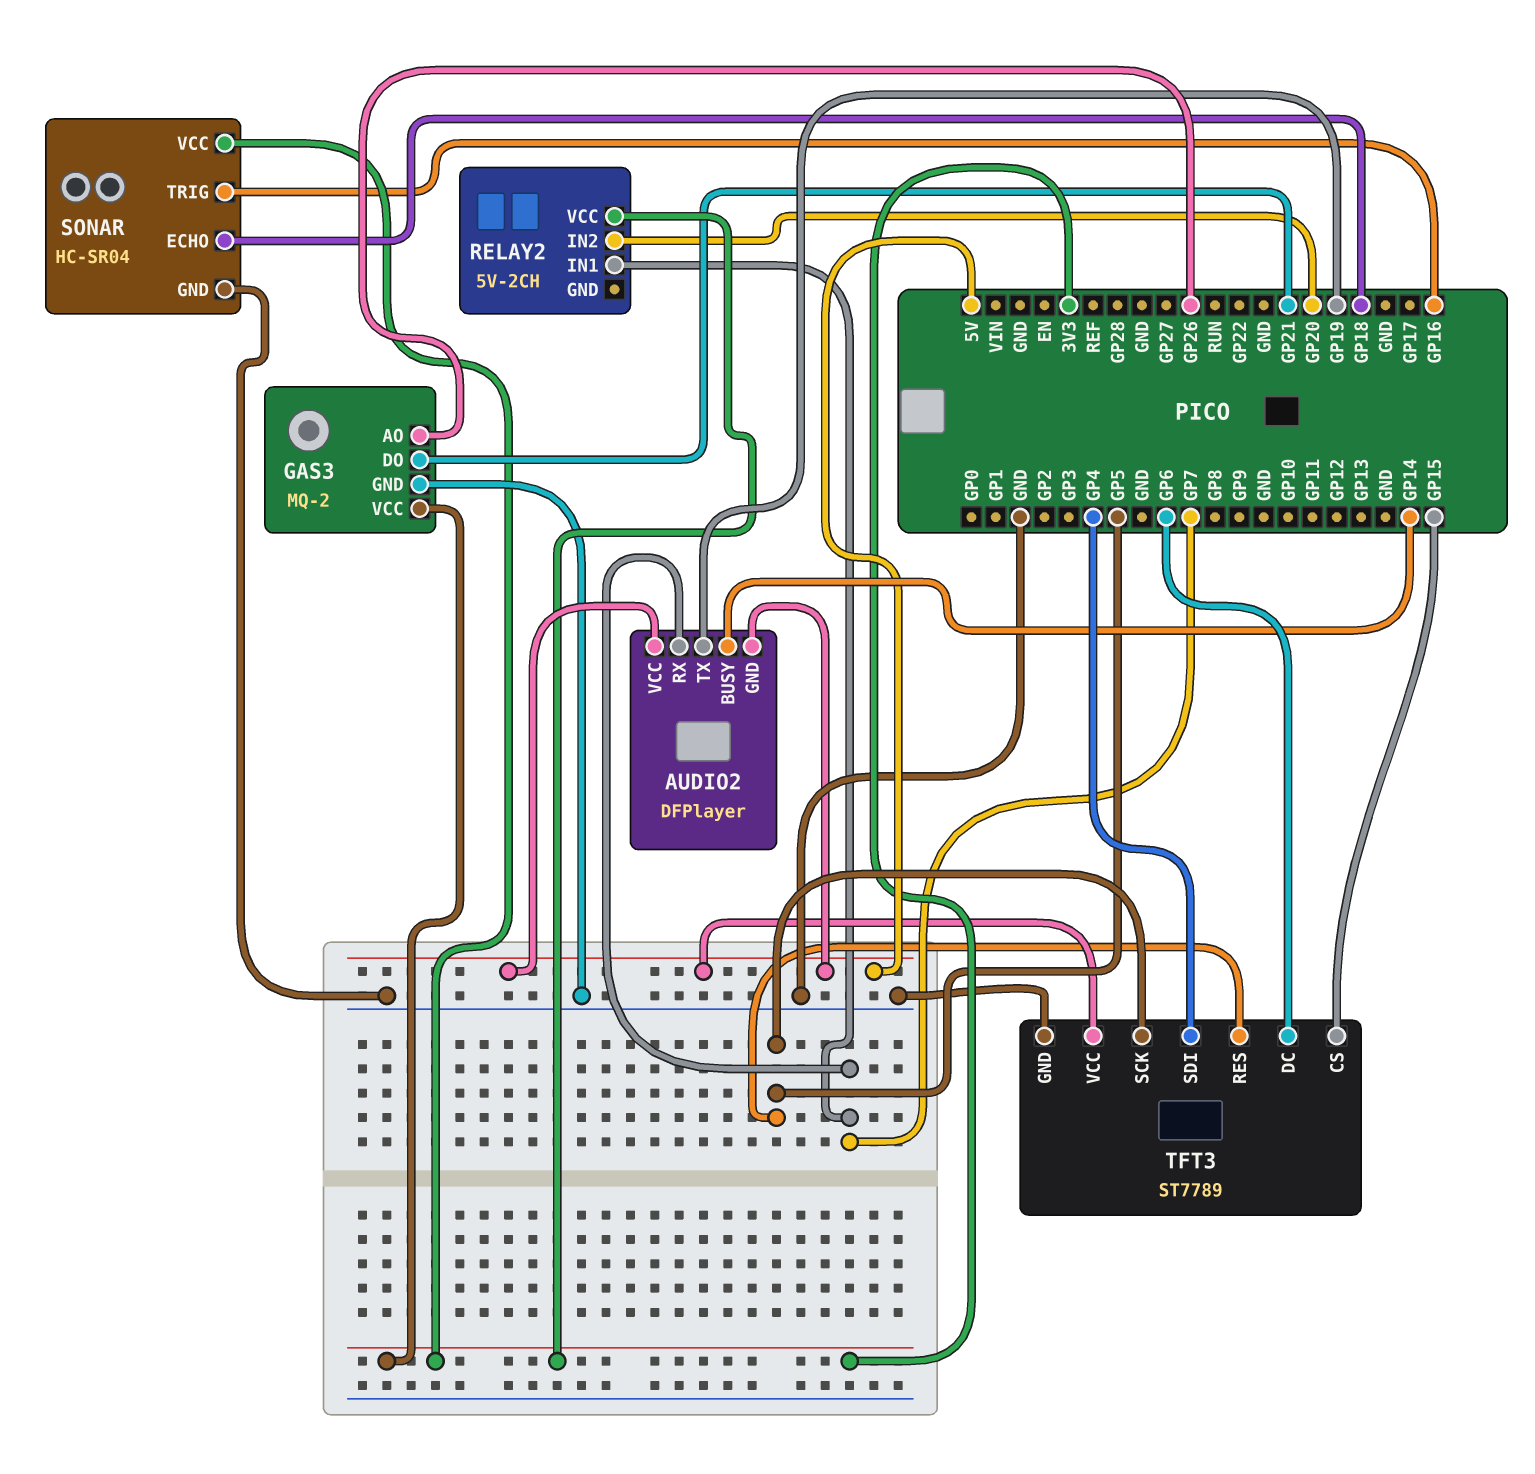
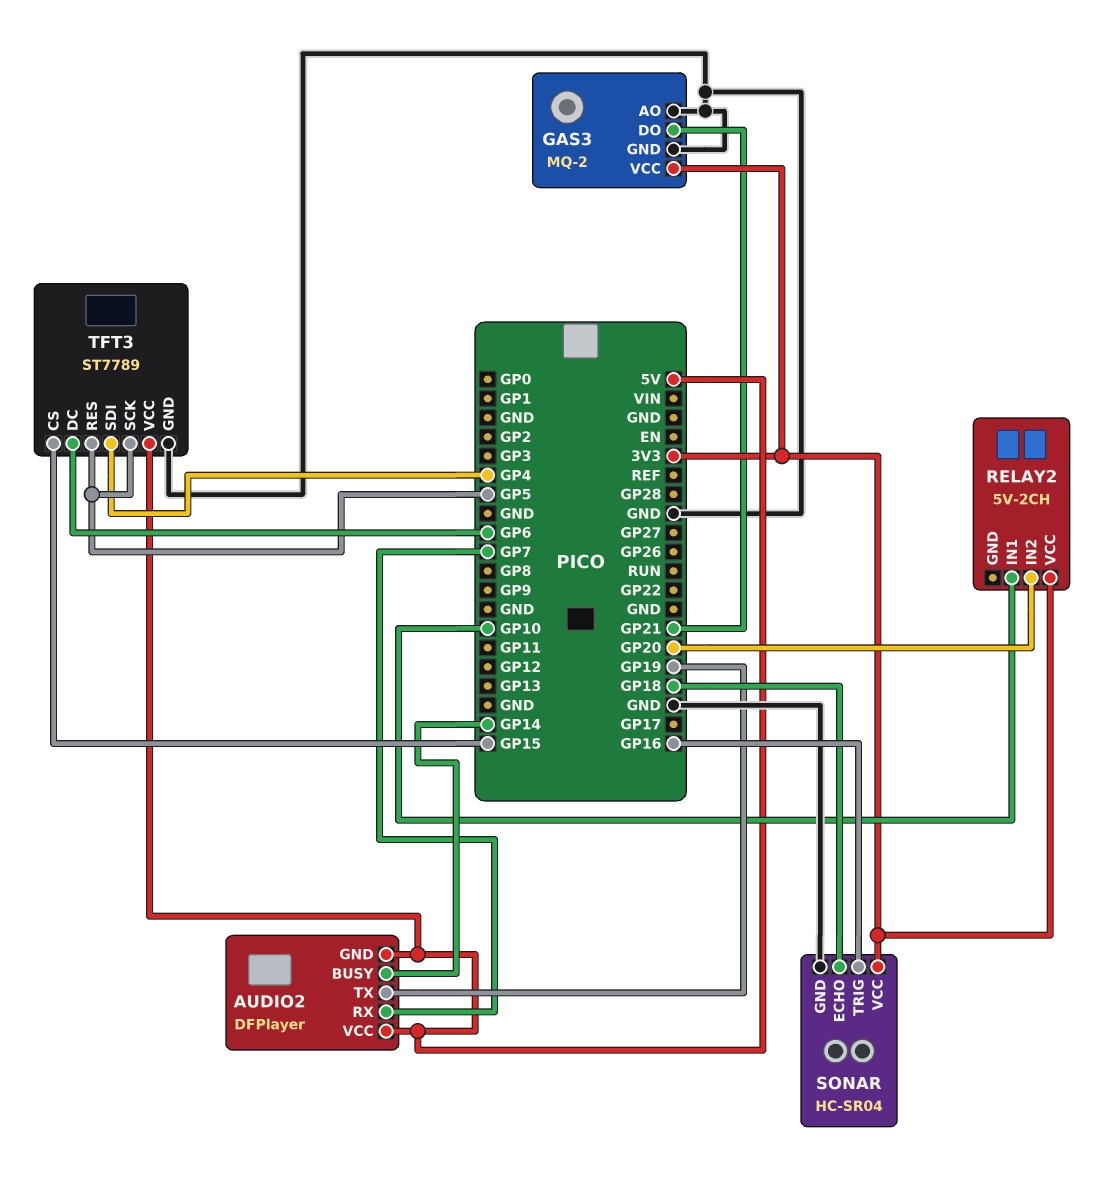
GAS3 pin AO: GP26 -> GND
RELAY2 pin IN1: GP7 -> GP10

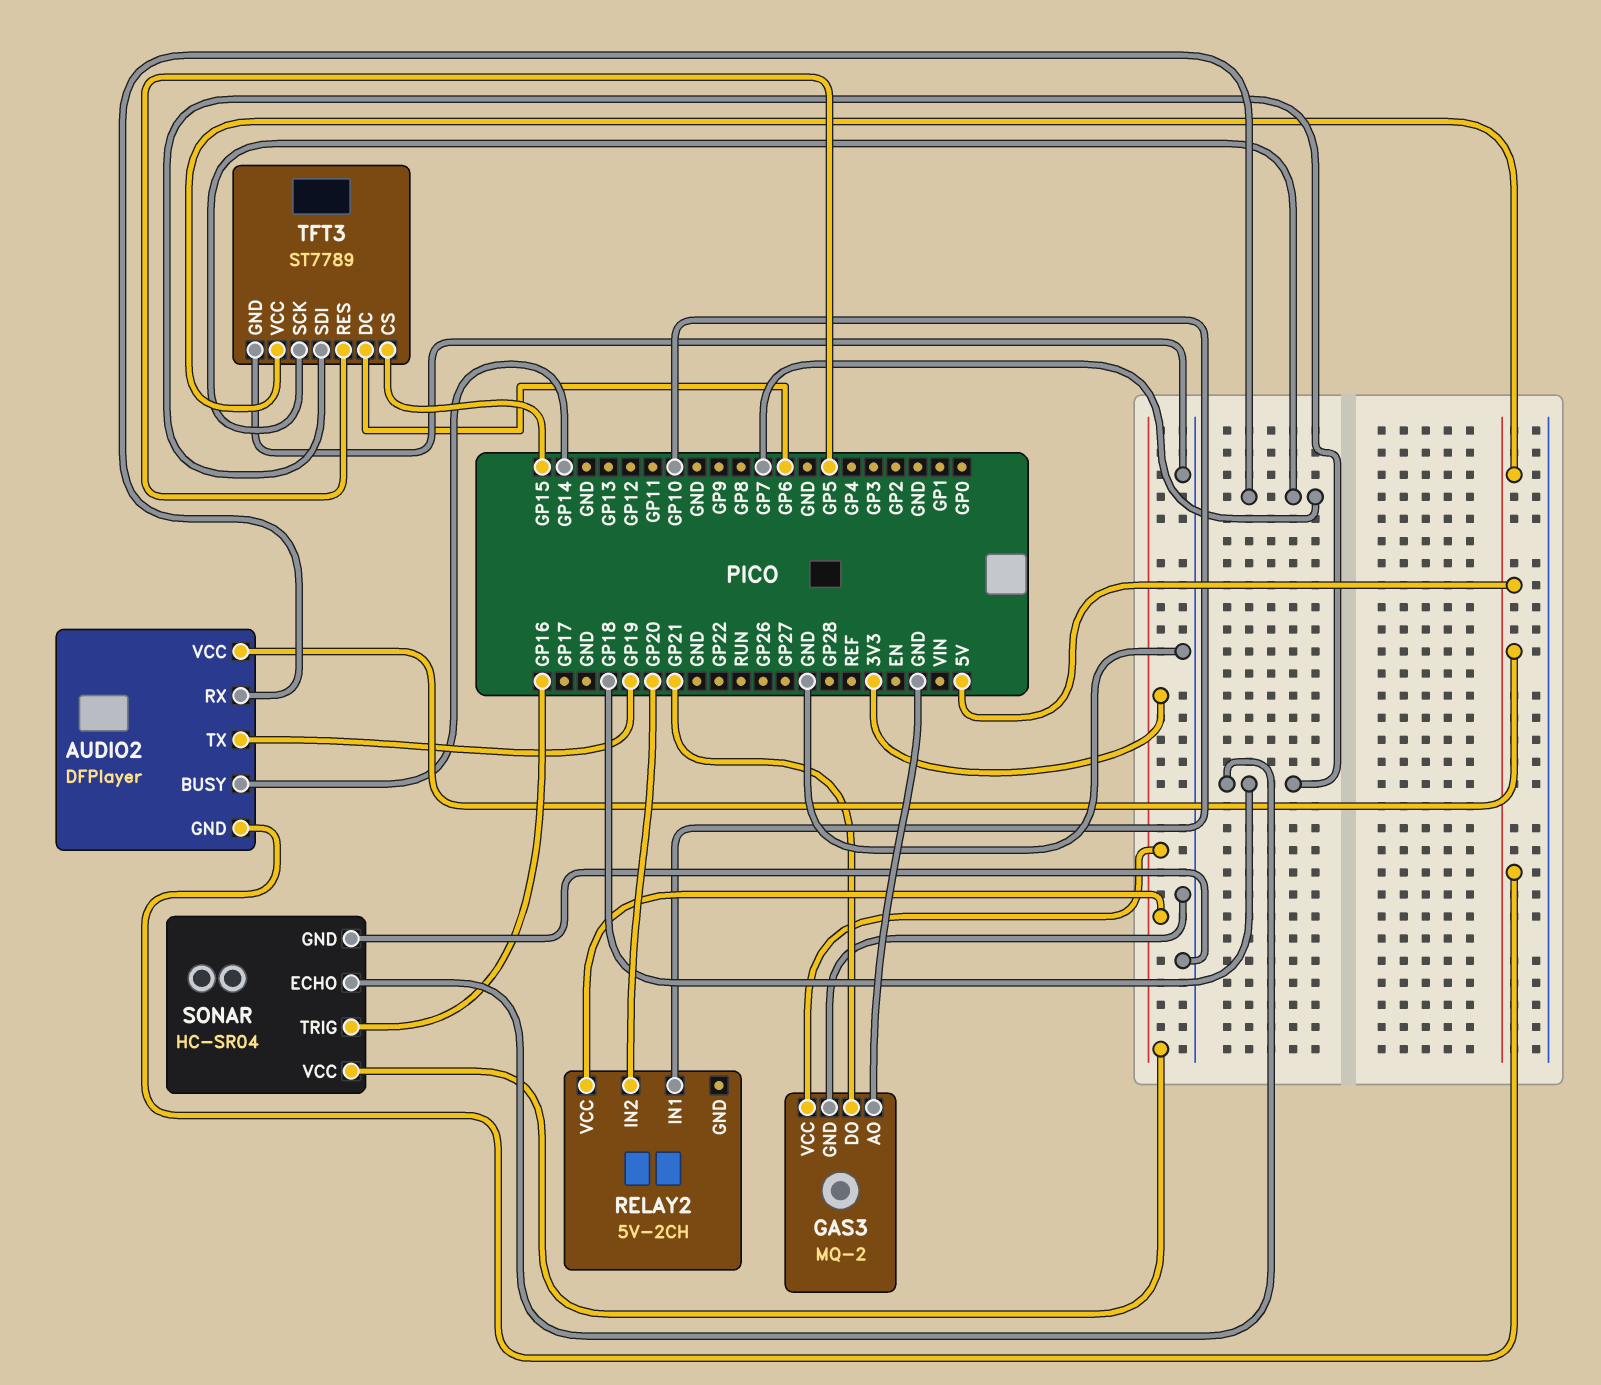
TFT3 pin SCK: GP5 -> GP7
TFT3 pin SDI: GP4 -> GP18

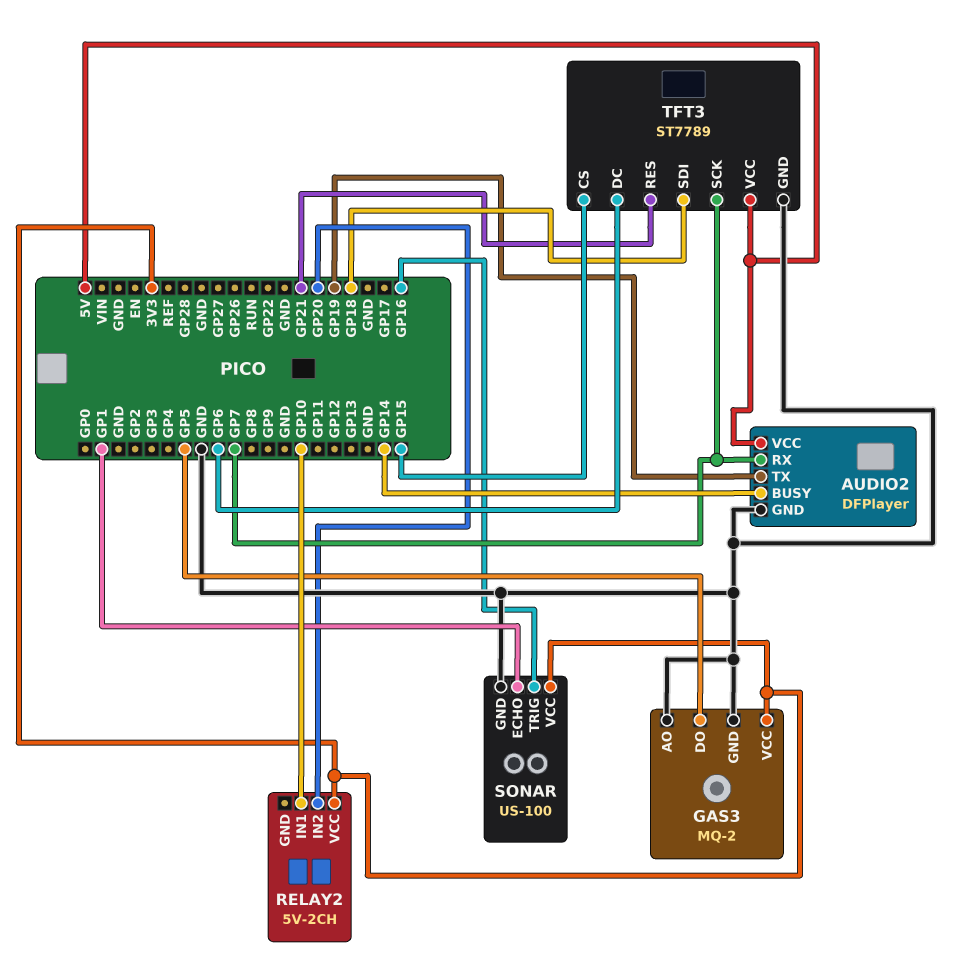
AUDIO2 pin GND: 5V -> GND
GAS3 pin DO: GP21 -> GP5
SONAR: HC-SR04 -> US-100
SONAR pin ECHO: GP18 -> GP1
TFT3 pin RES: GP5 -> GP21

